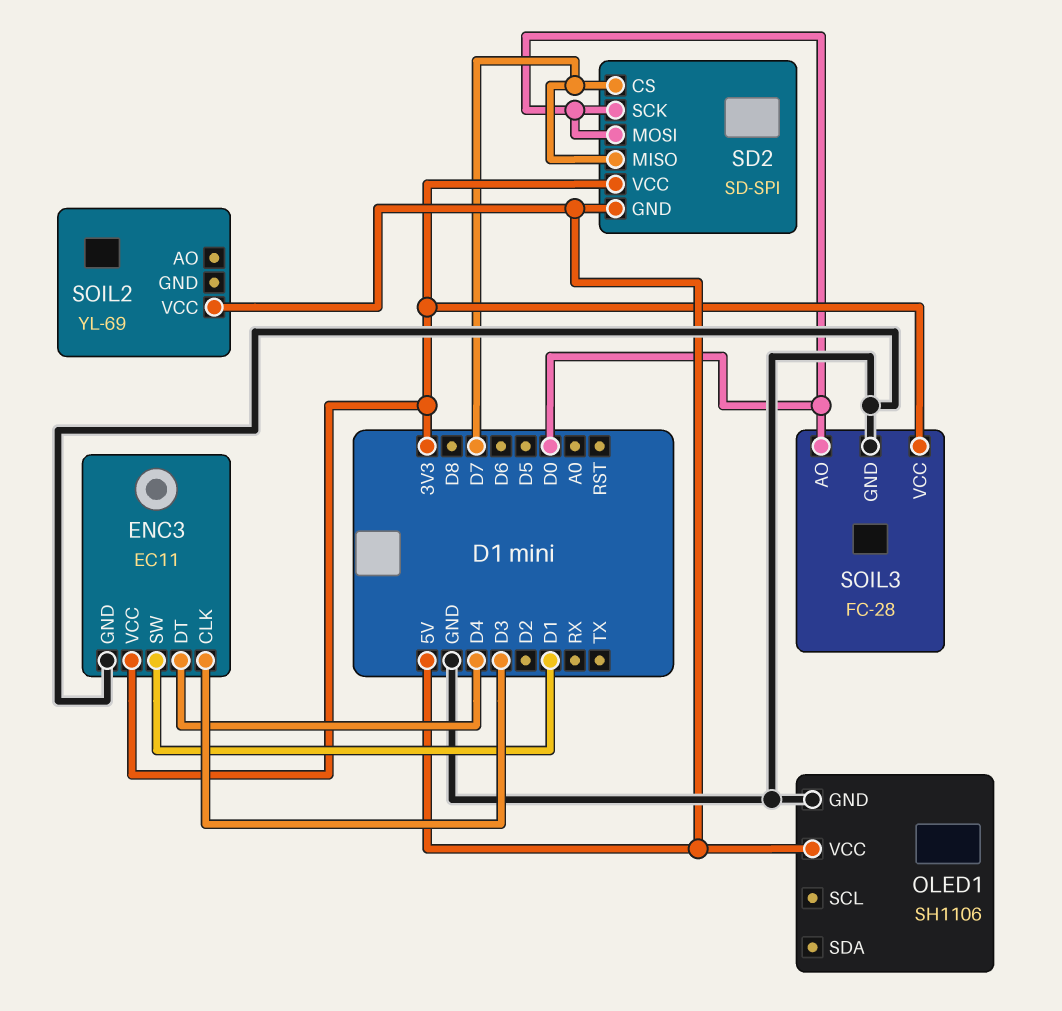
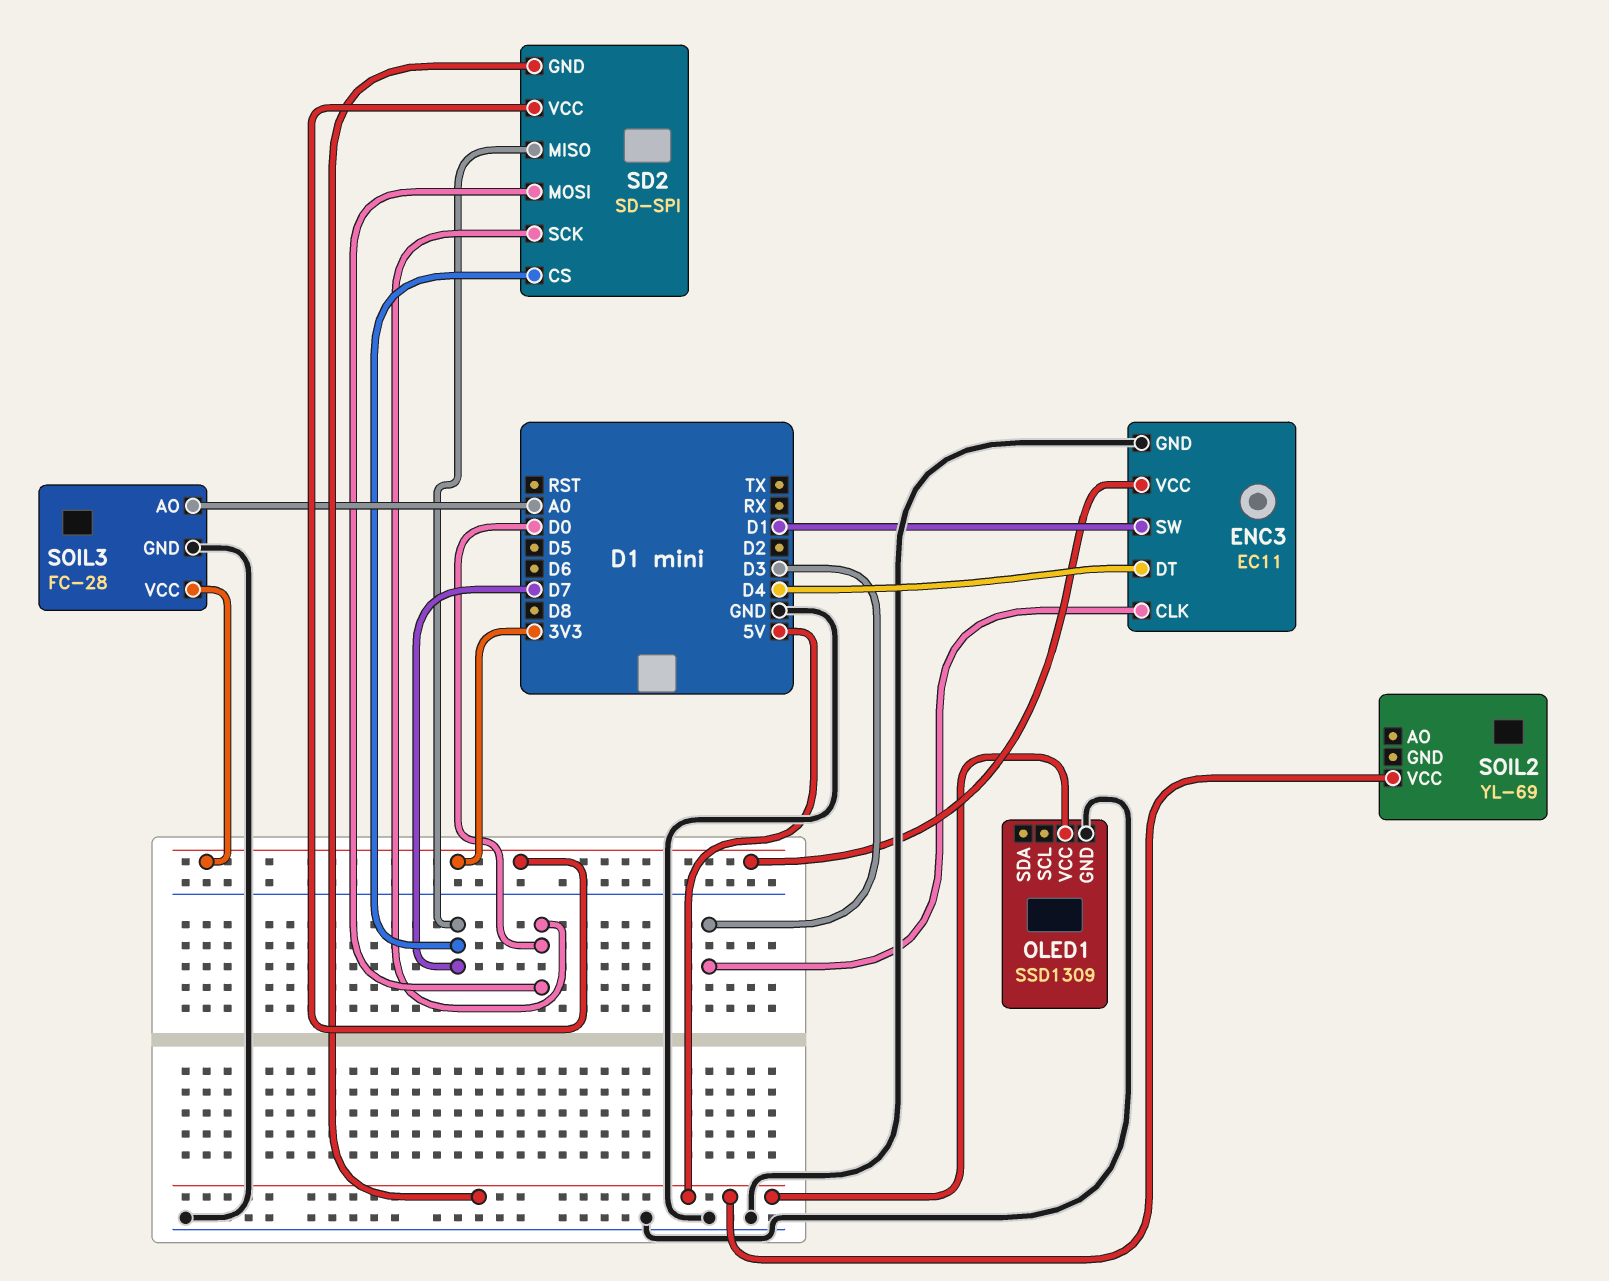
OLED1: SH1106 -> SSD1309
SOIL3 pin AO: D0 -> A0

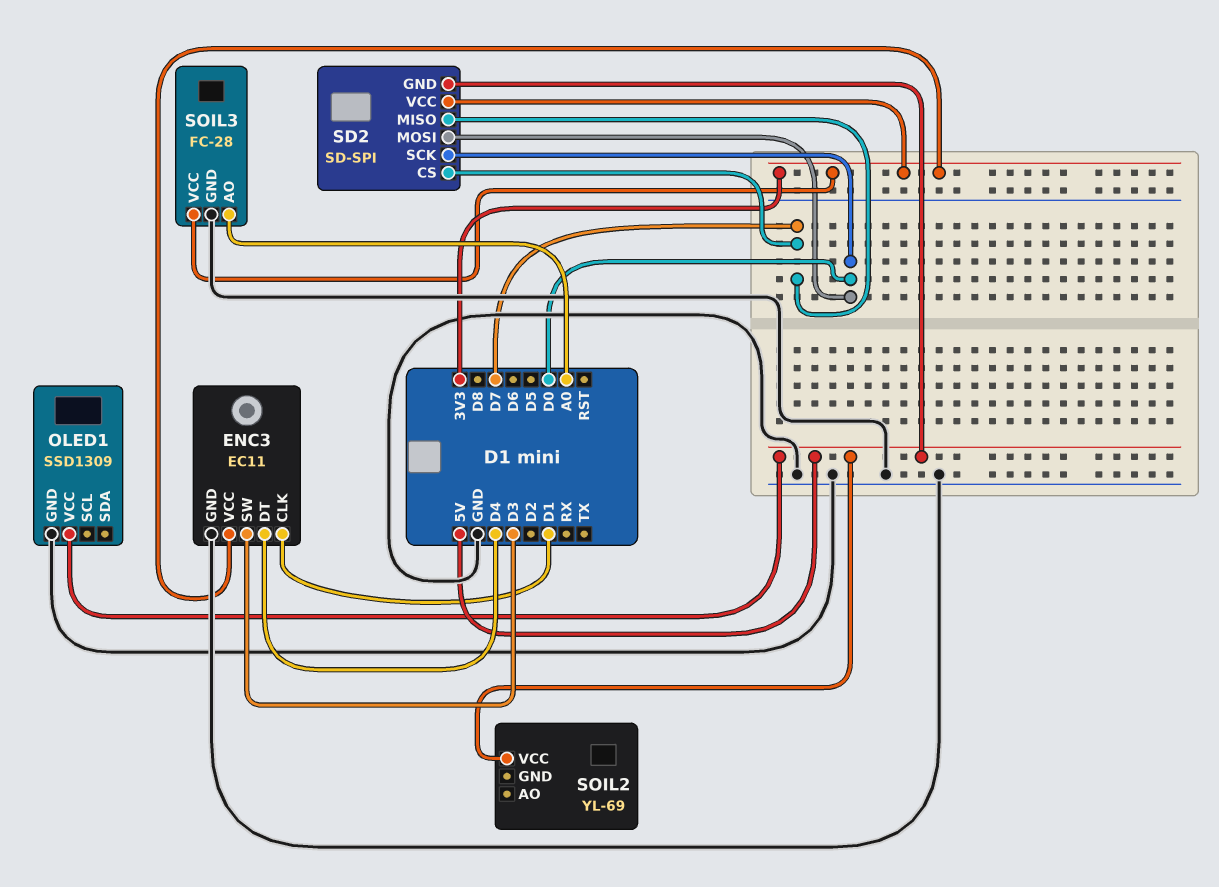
ENC3 pin CLK: D3 -> D1
ENC3 pin SW: D1 -> D3

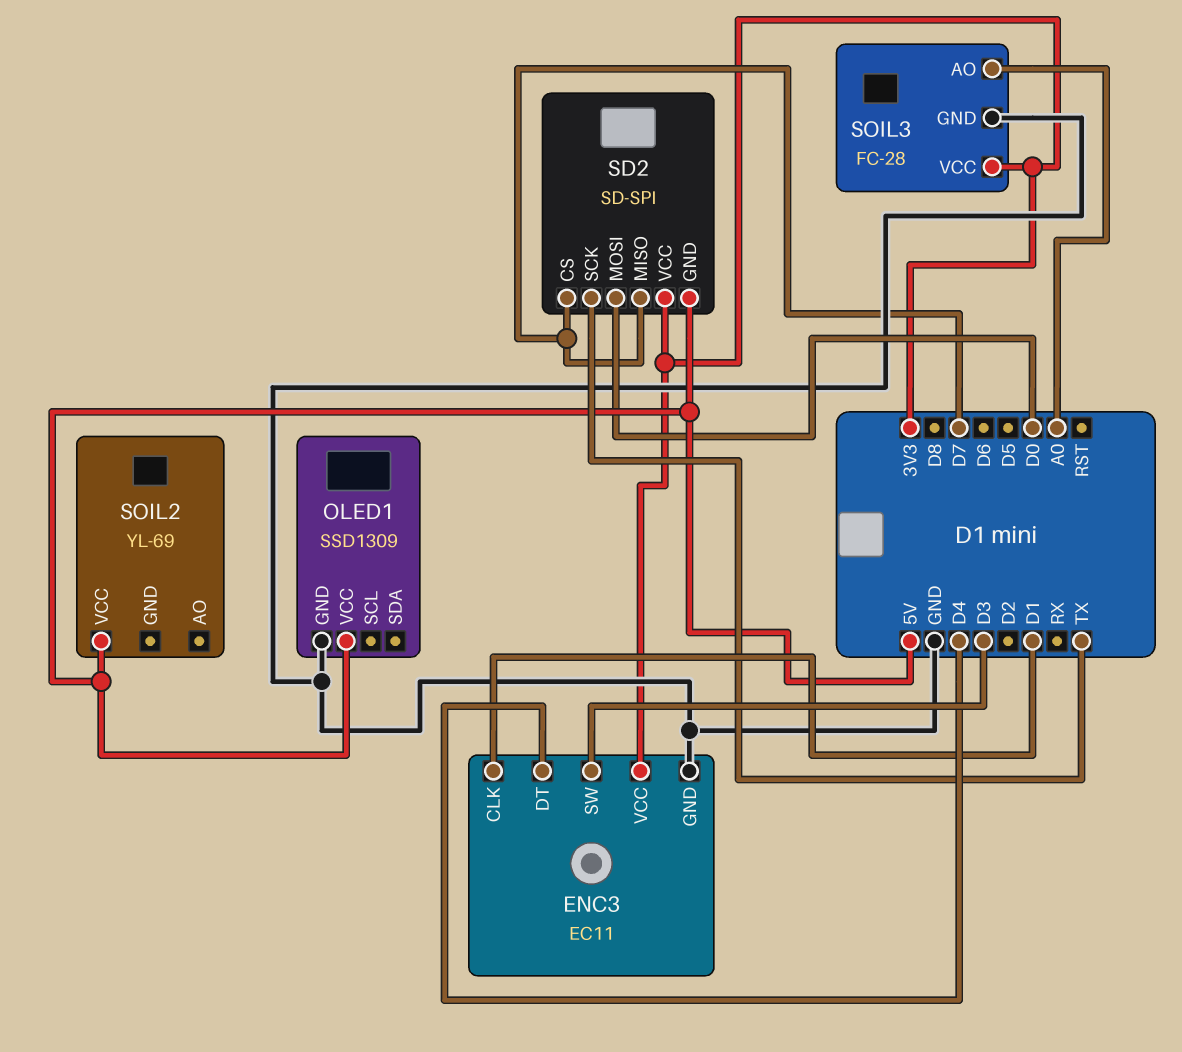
SD2 pin SCK: D0 -> TX

